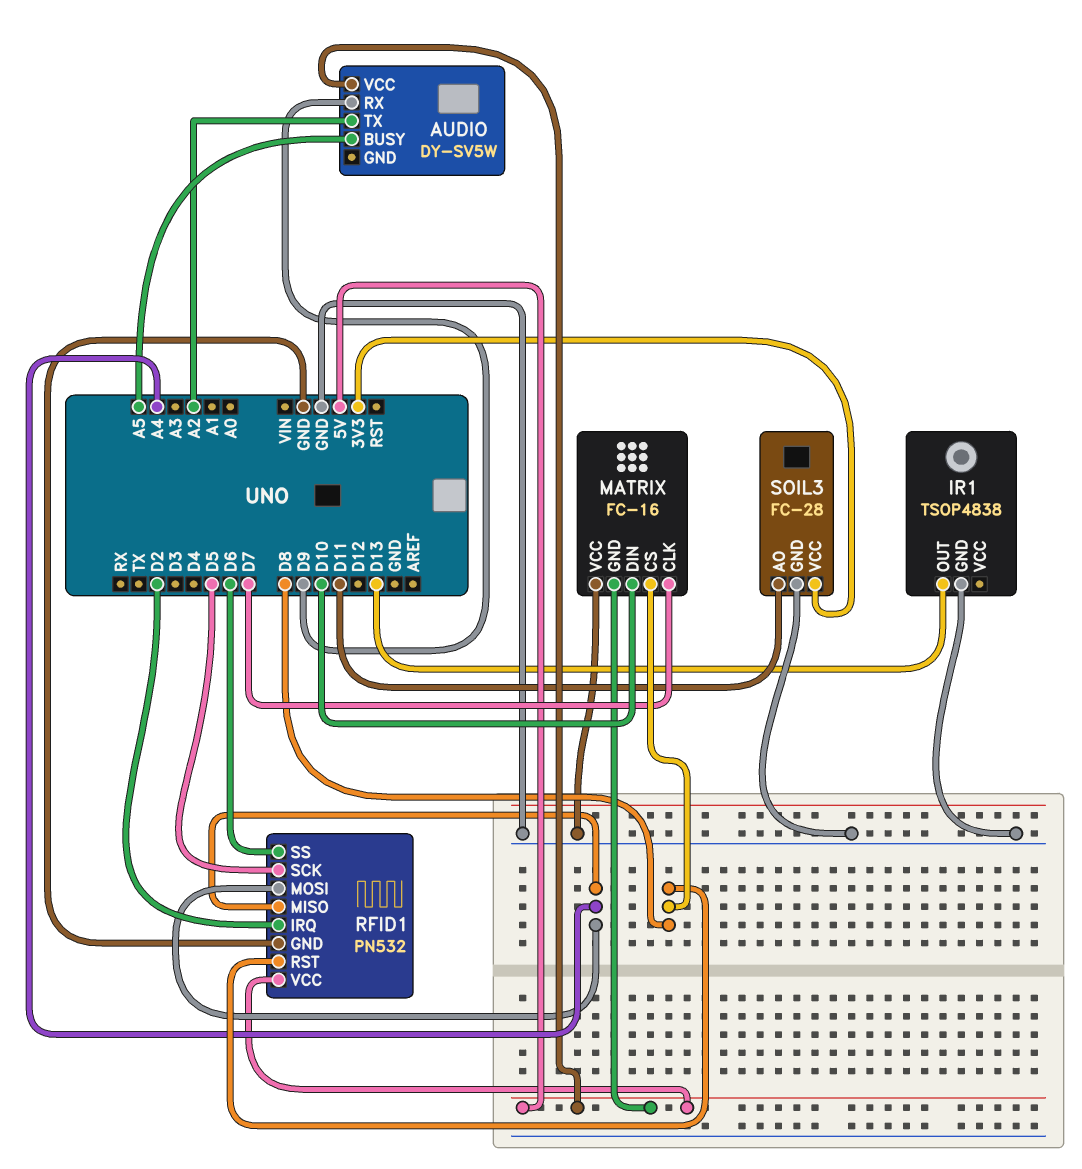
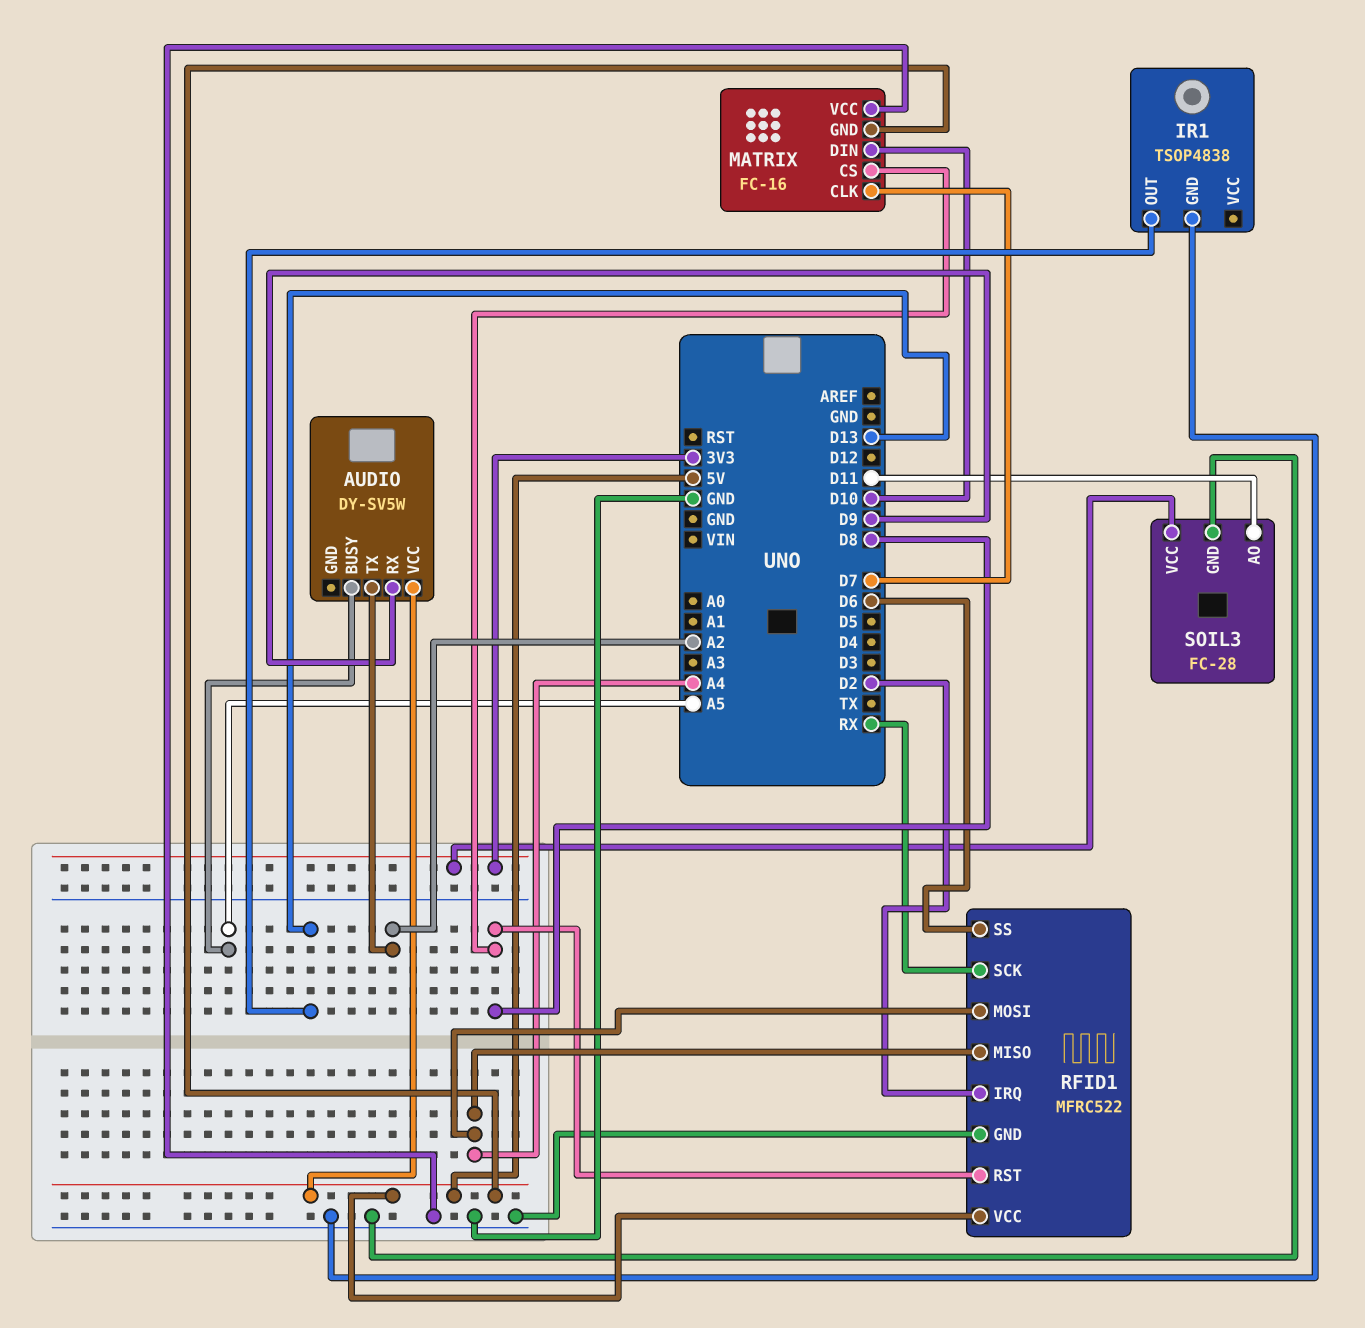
RFID1: PN532 -> MFRC522
RFID1 pin SCK: D5 -> RX

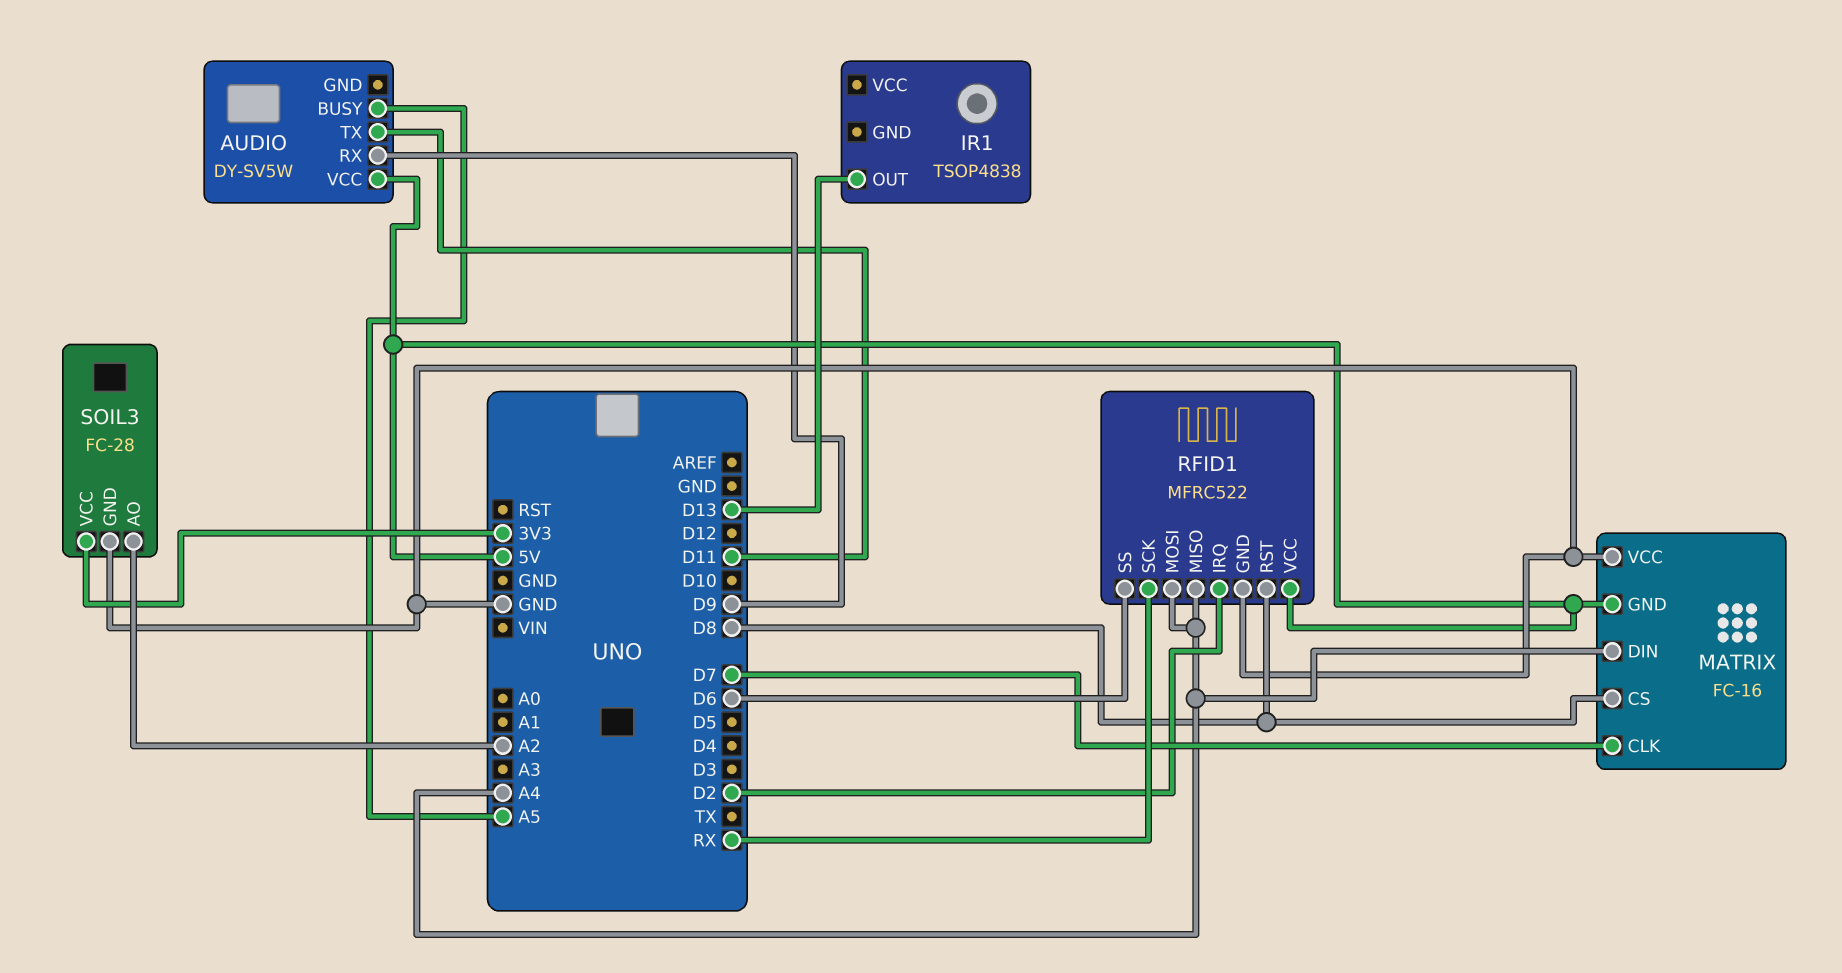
AUDIO pin TX: A2 -> D11
IR1 pin GND: GND -> none
MATRIX pin DIN: D10 -> A4
SOIL3 pin AO: D11 -> A2

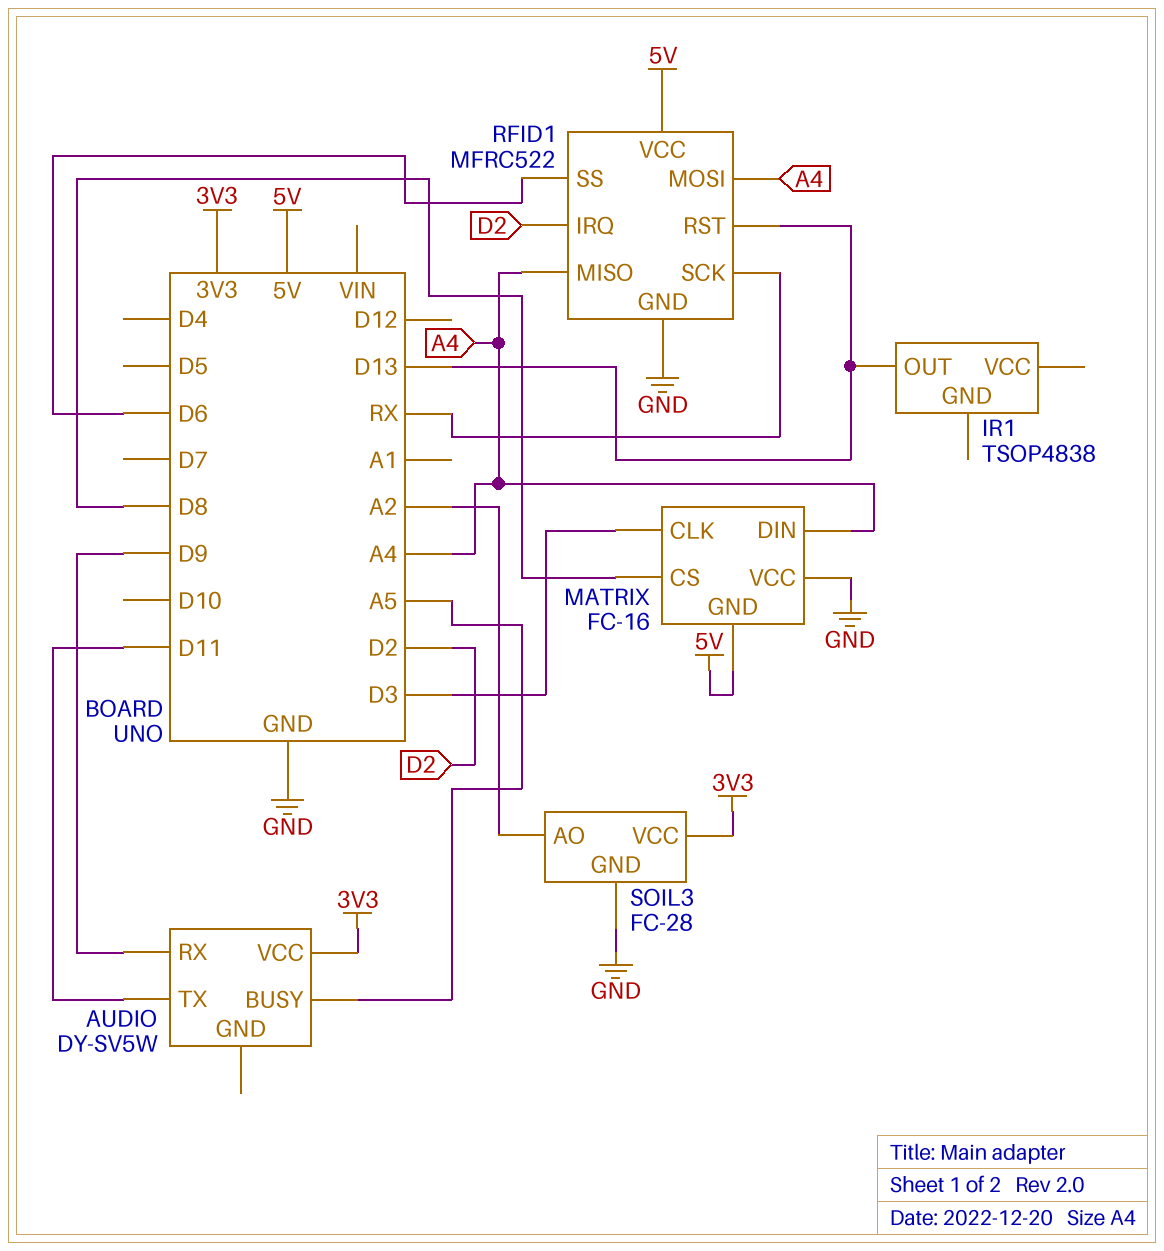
AUDIO pin VCC: 5V -> 3V3
MATRIX pin CLK: D7 -> D3
RFID1 pin RST: D8 -> D13

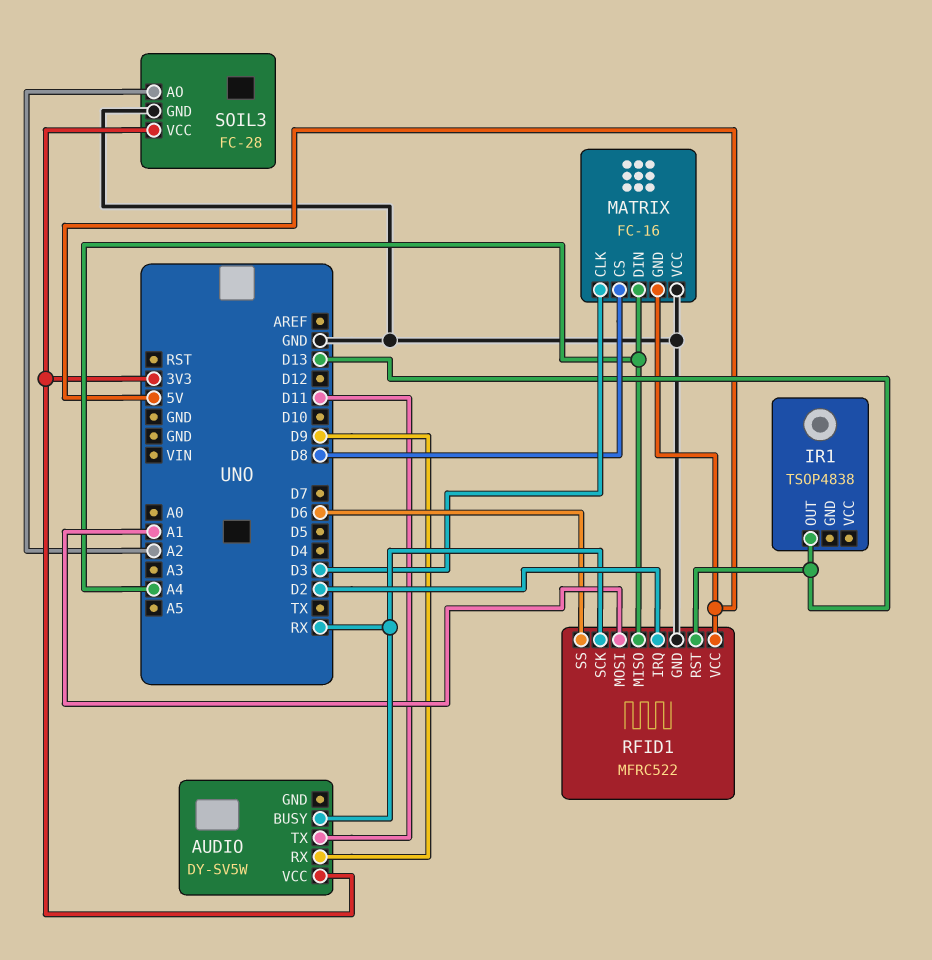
AUDIO pin BUSY: A5 -> RX
RFID1 pin MOSI: A4 -> A1

